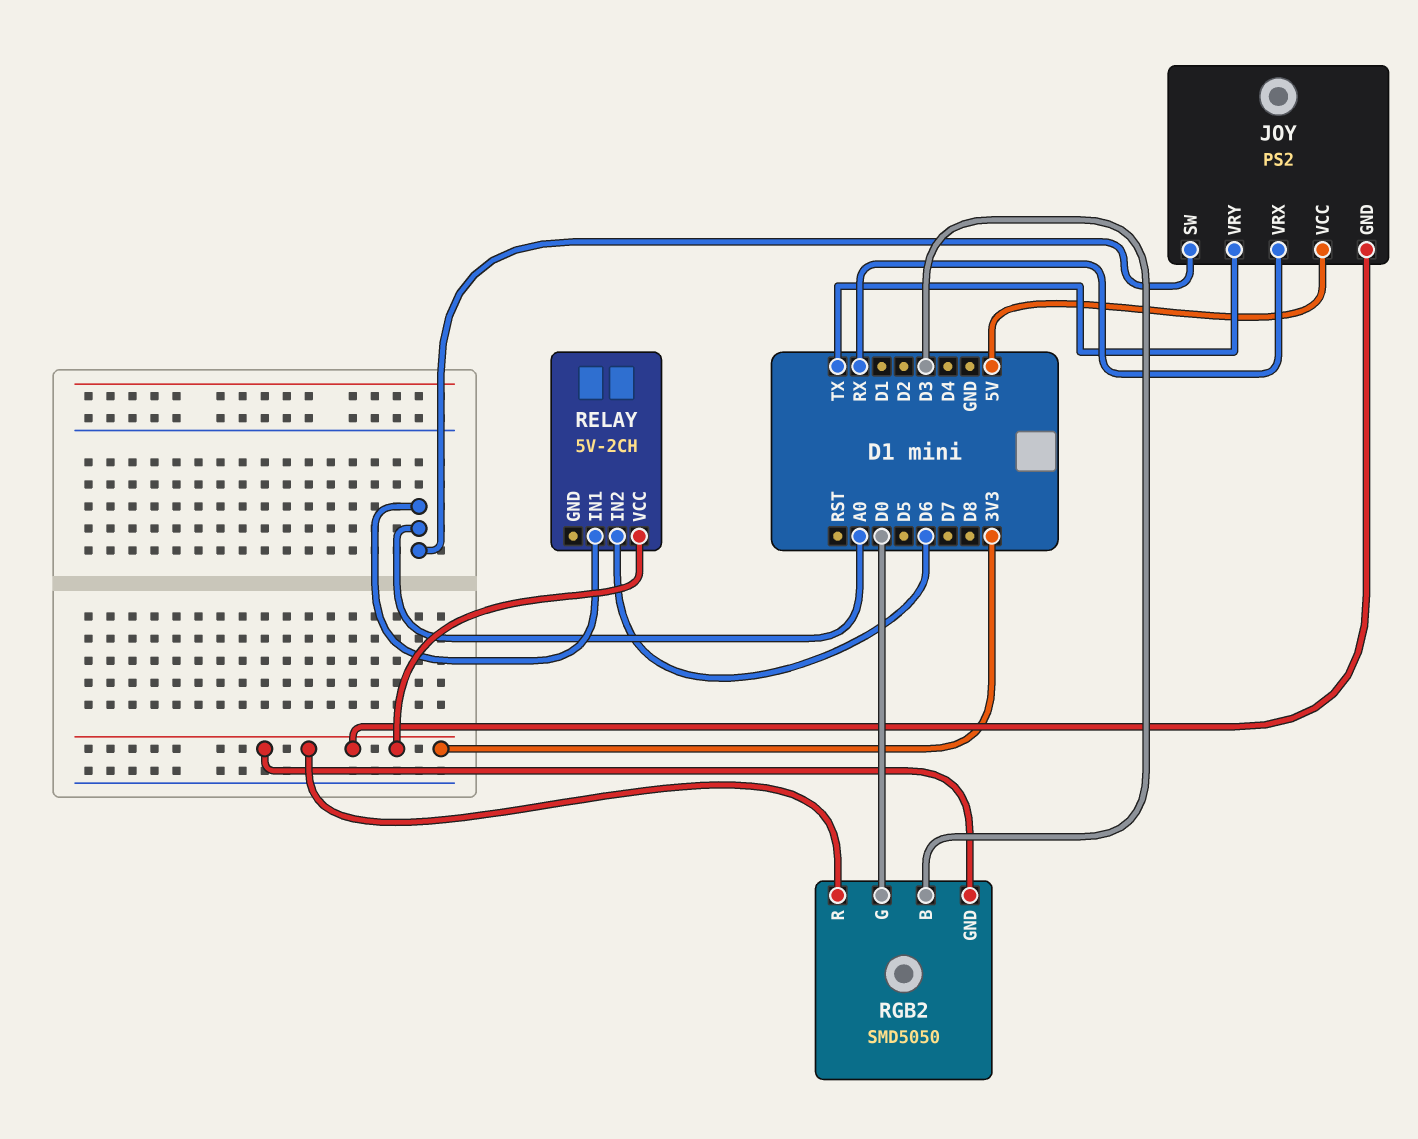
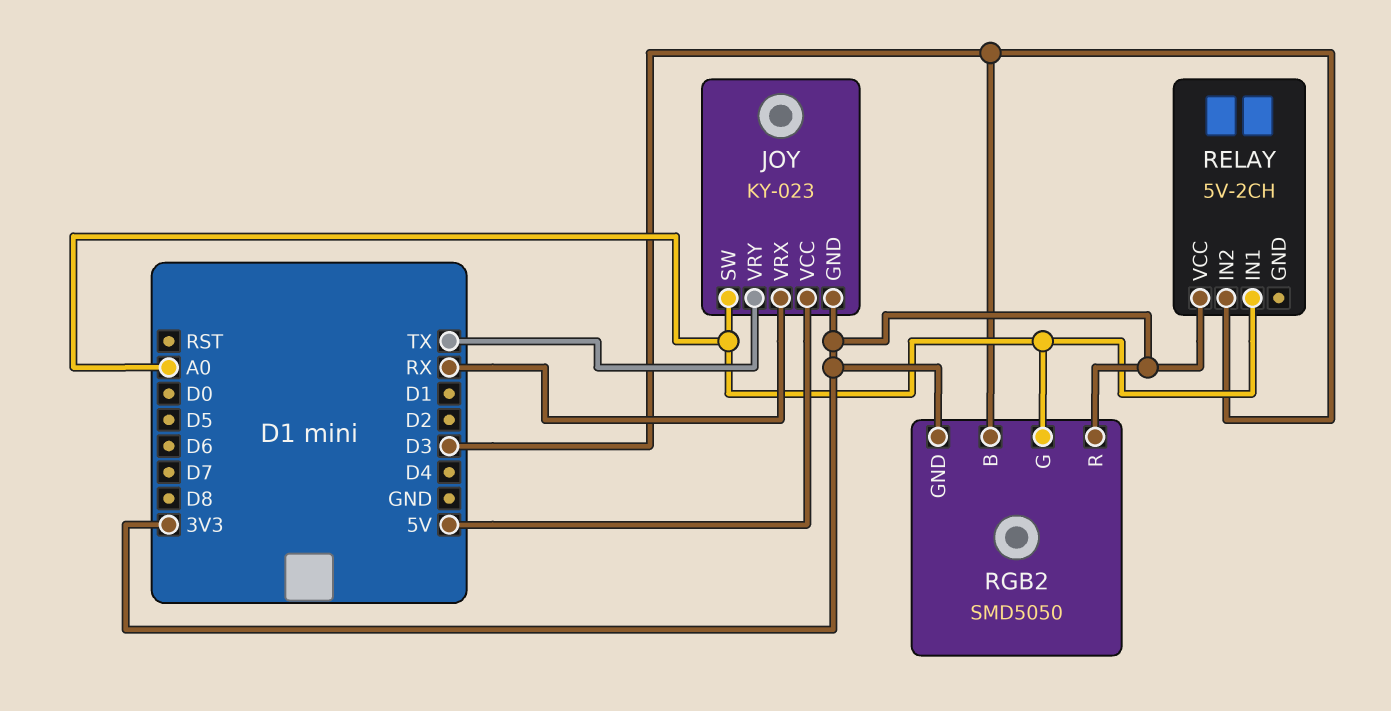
JOY: PS2 -> KY-023
RELAY pin IN2: D6 -> D3
RGB2 pin G: D0 -> A0

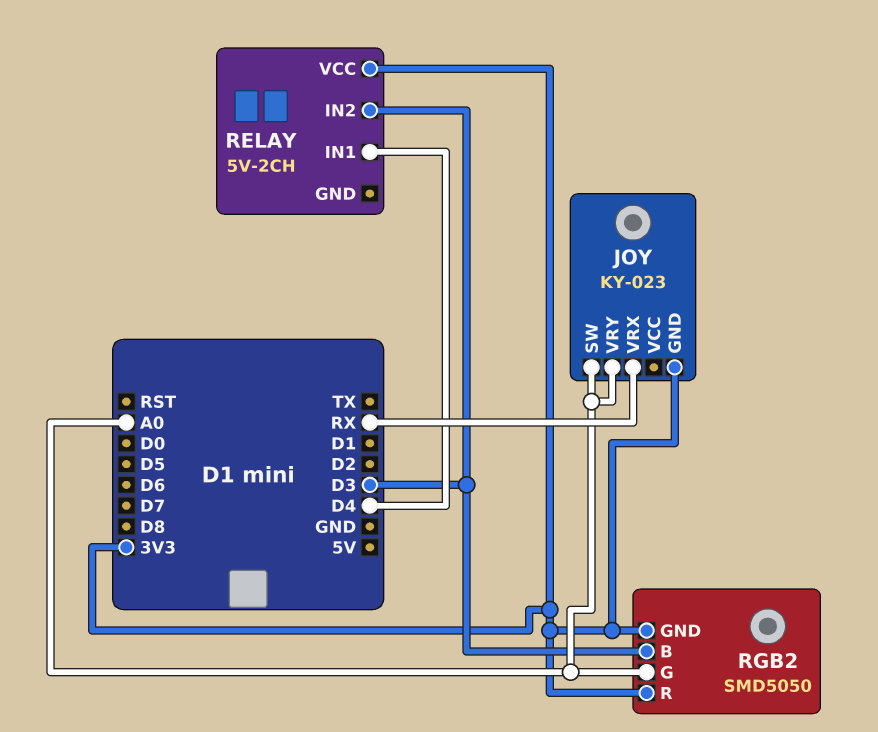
JOY pin VCC: 5V -> none
JOY pin VRY: TX -> A0
RELAY pin IN1: A0 -> D4

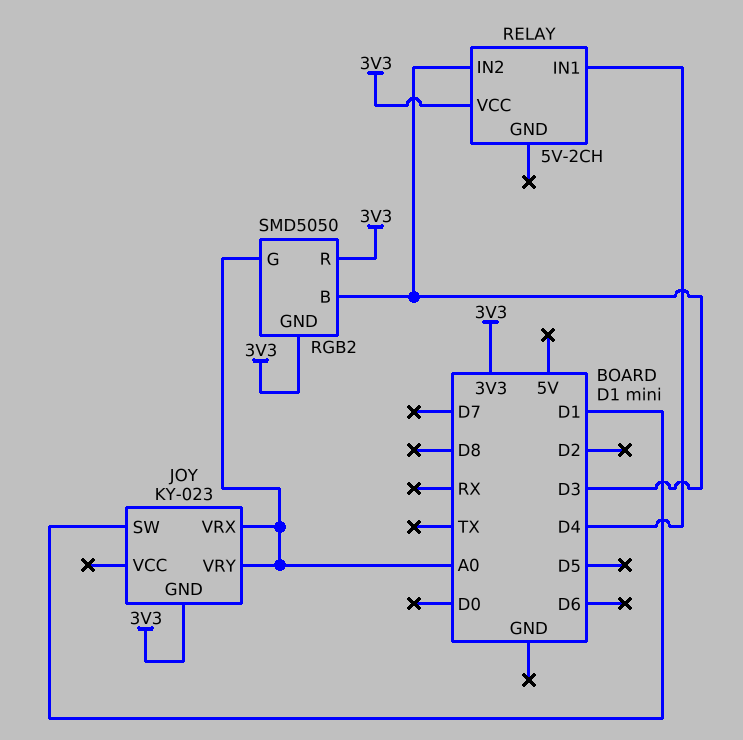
JOY pin SW: A0 -> D1
JOY pin VRX: RX -> A0

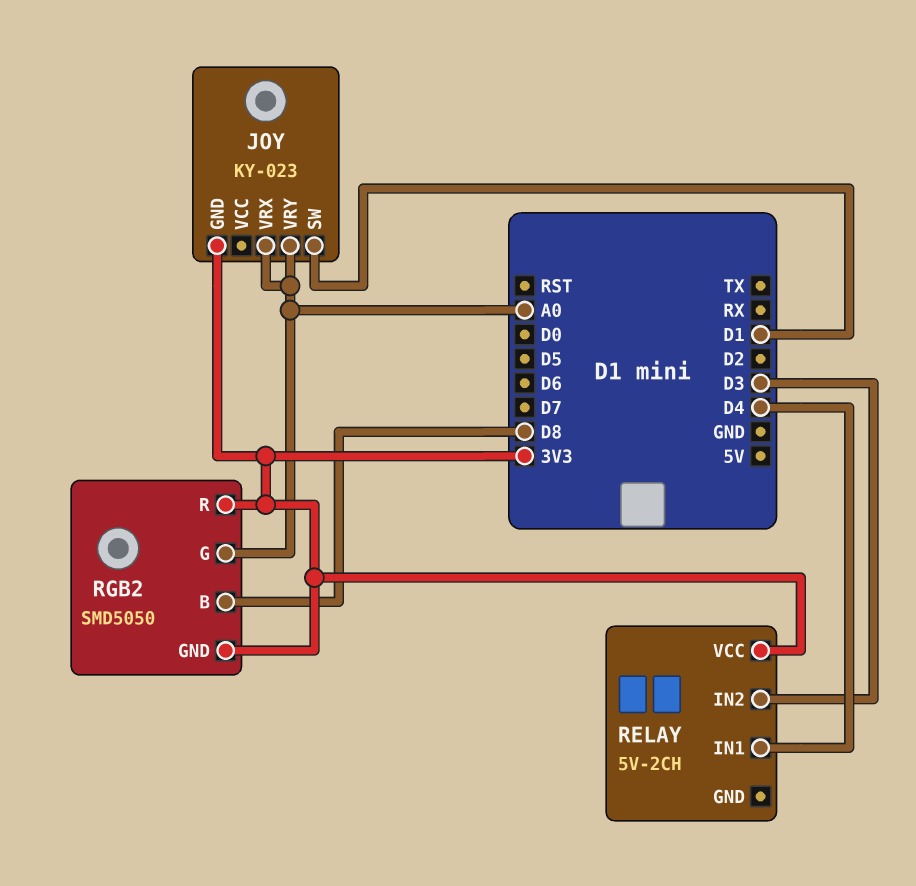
RGB2 pin B: D3 -> D8

